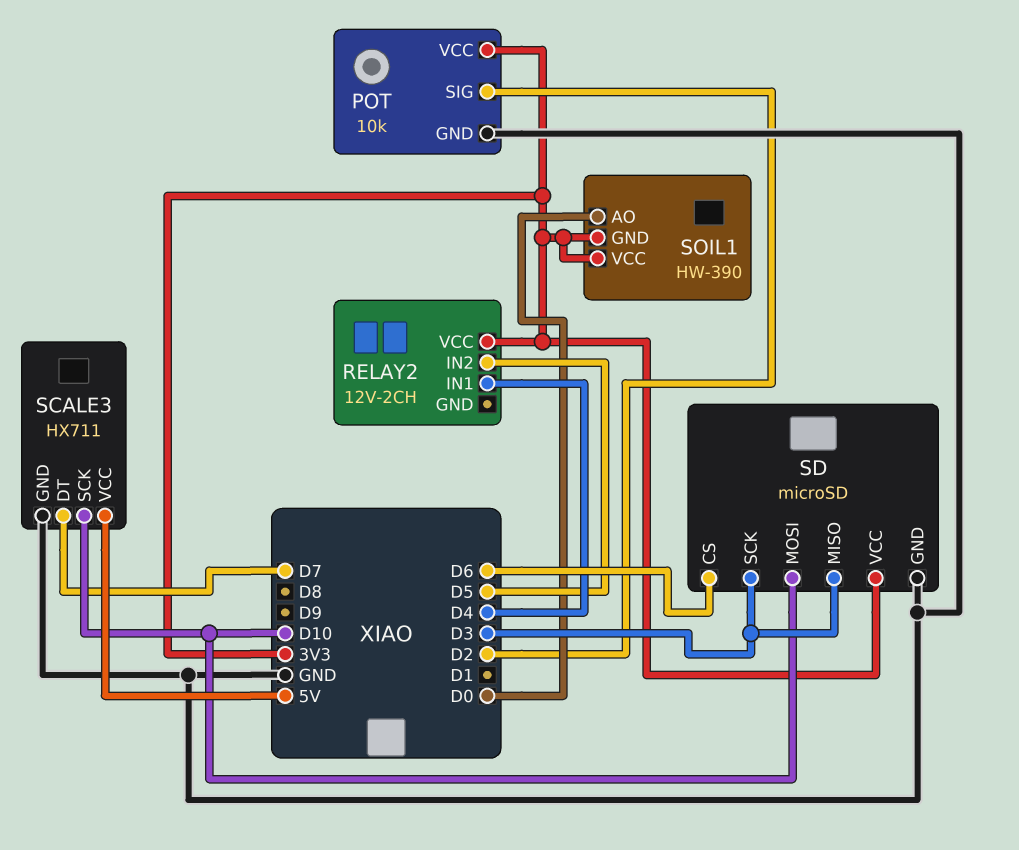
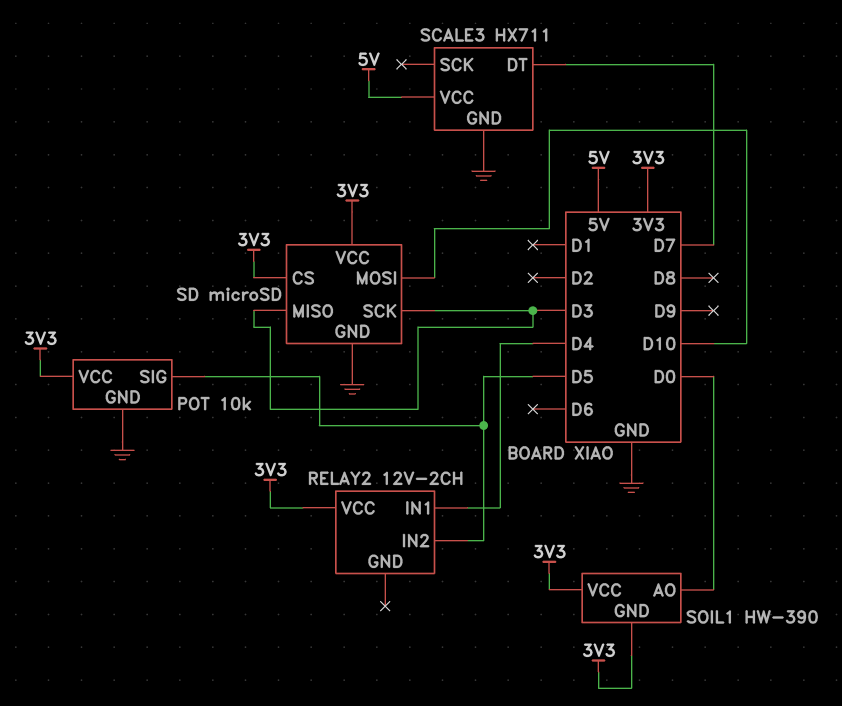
POT pin SIG: D2 -> D5
SCALE3 pin SCK: D10 -> none
SD pin CS: D6 -> 3V3

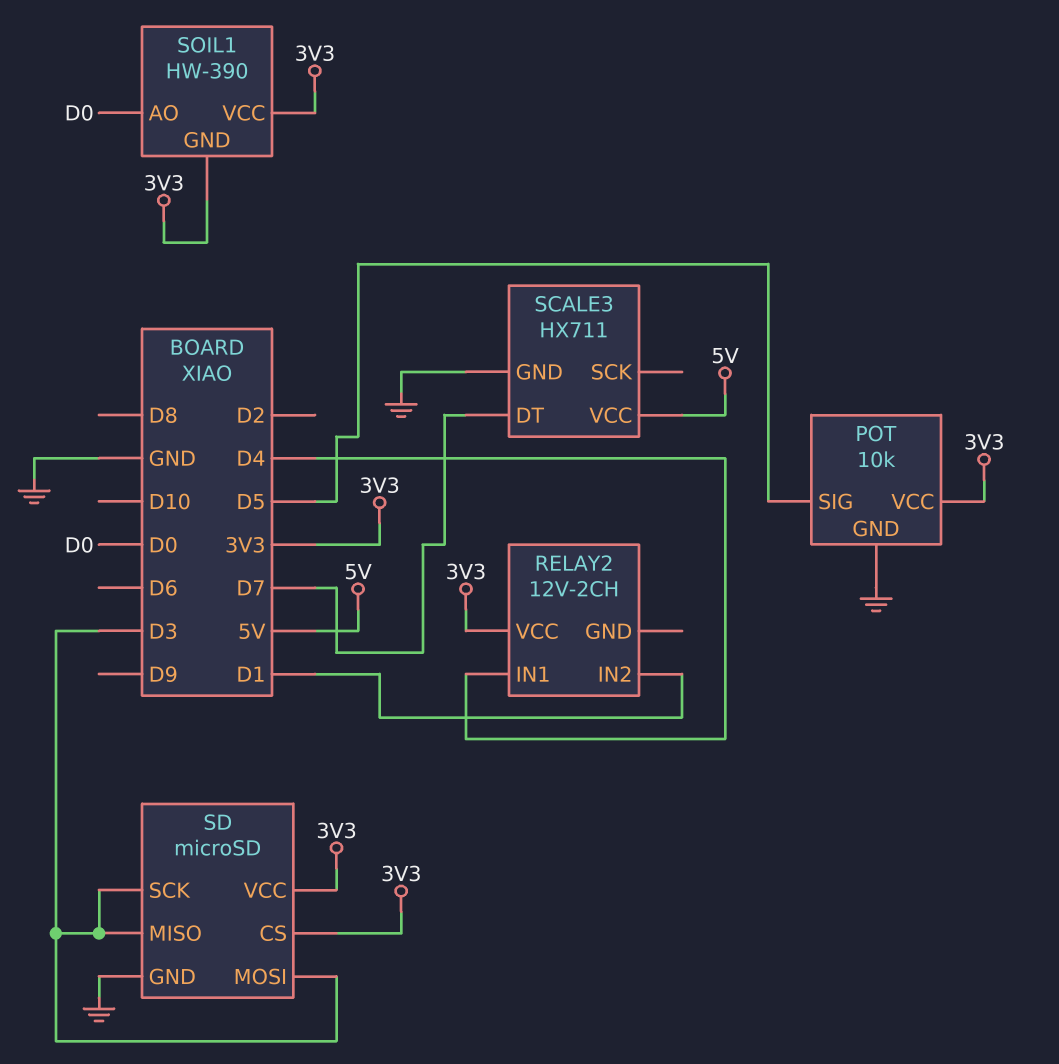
RELAY2 pin IN2: D5 -> D1
SD pin MOSI: D10 -> D3

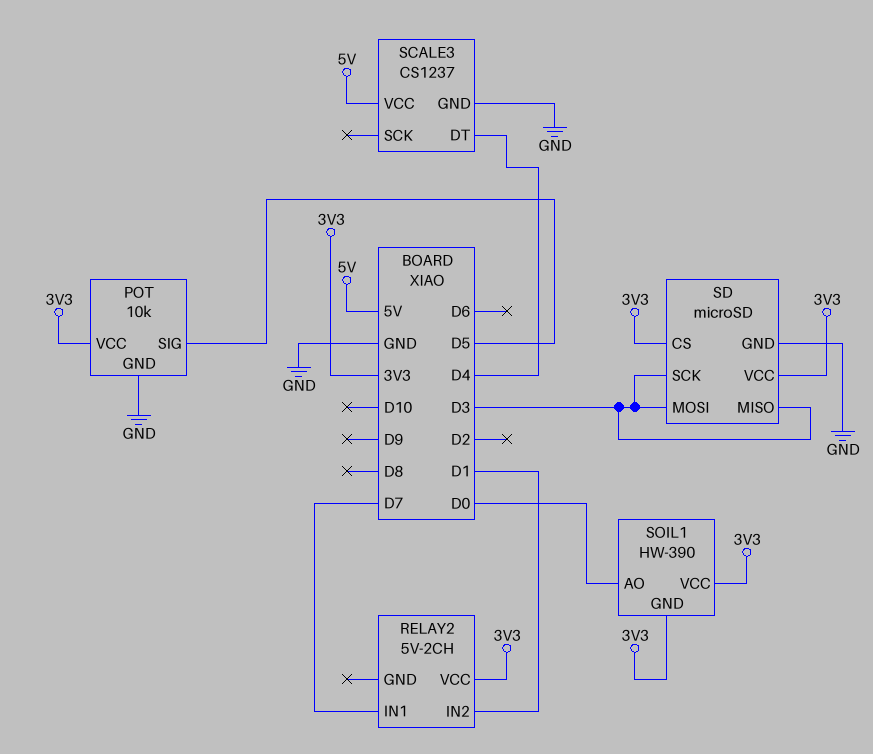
RELAY2: 12V-2CH -> 5V-2CH
RELAY2 pin IN1: D4 -> D7
SCALE3: HX711 -> CS1237
SCALE3 pin DT: D7 -> D4

